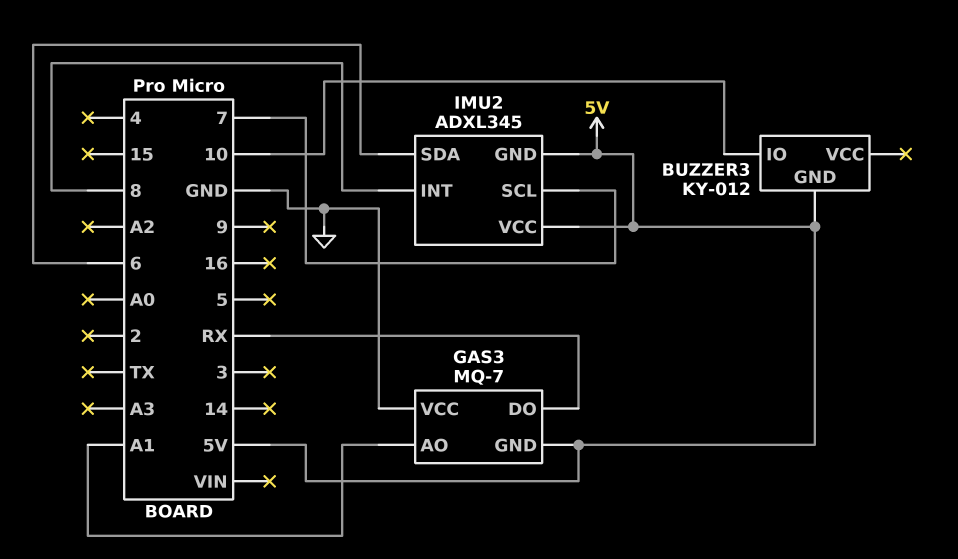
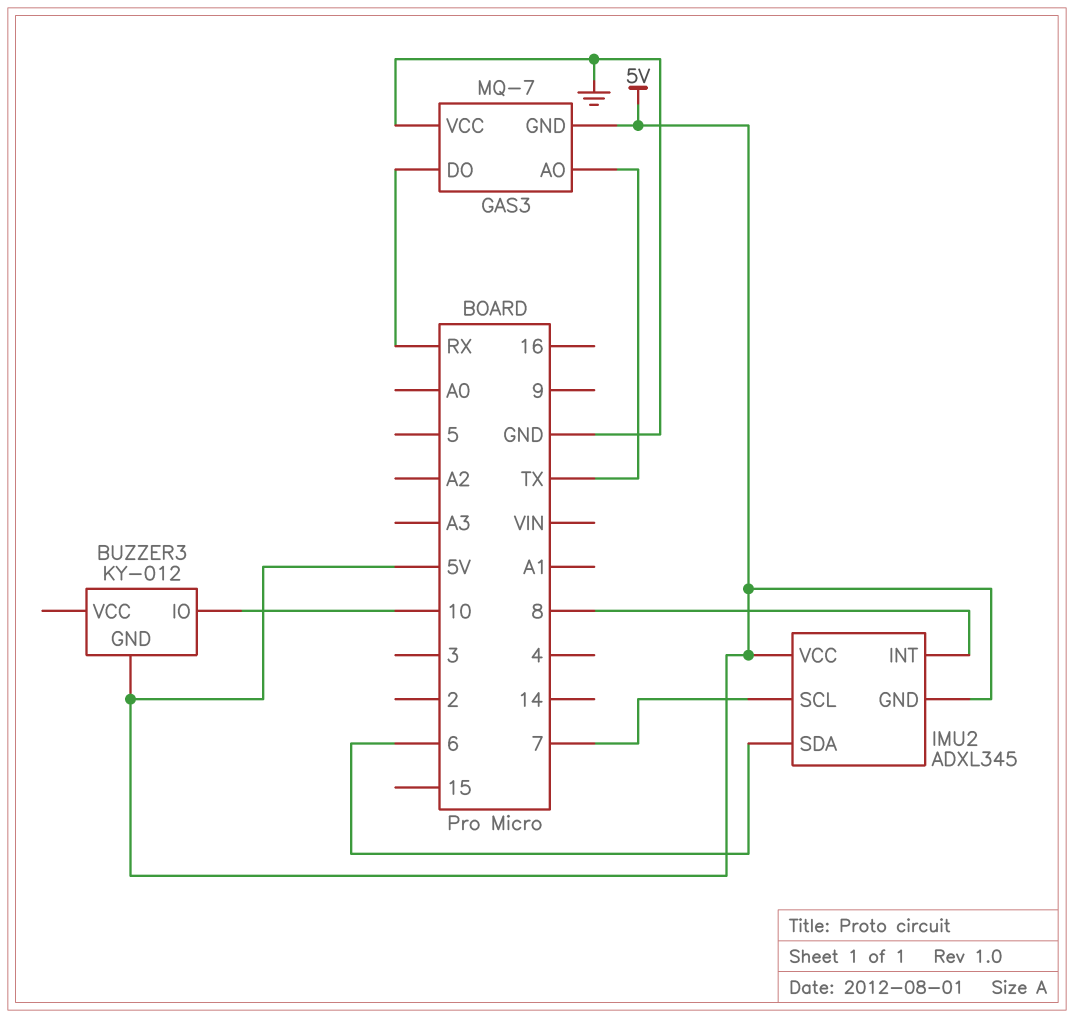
GAS3 pin AO: A1 -> TX

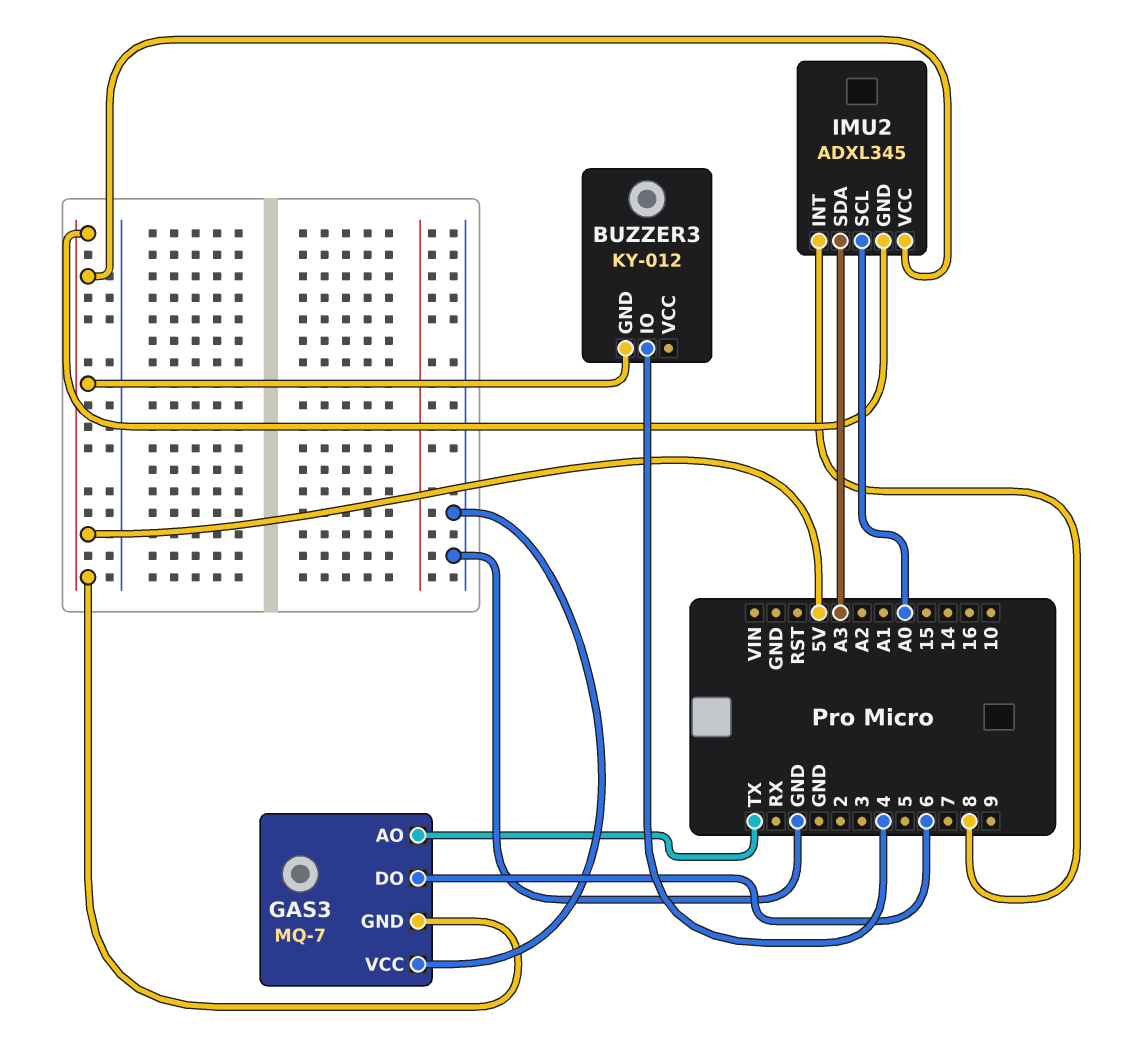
BUZZER3 pin IO: 10 -> 4
GAS3 pin DO: RX -> 6
IMU2 pin SCL: 7 -> A0
IMU2 pin SDA: 6 -> A3

